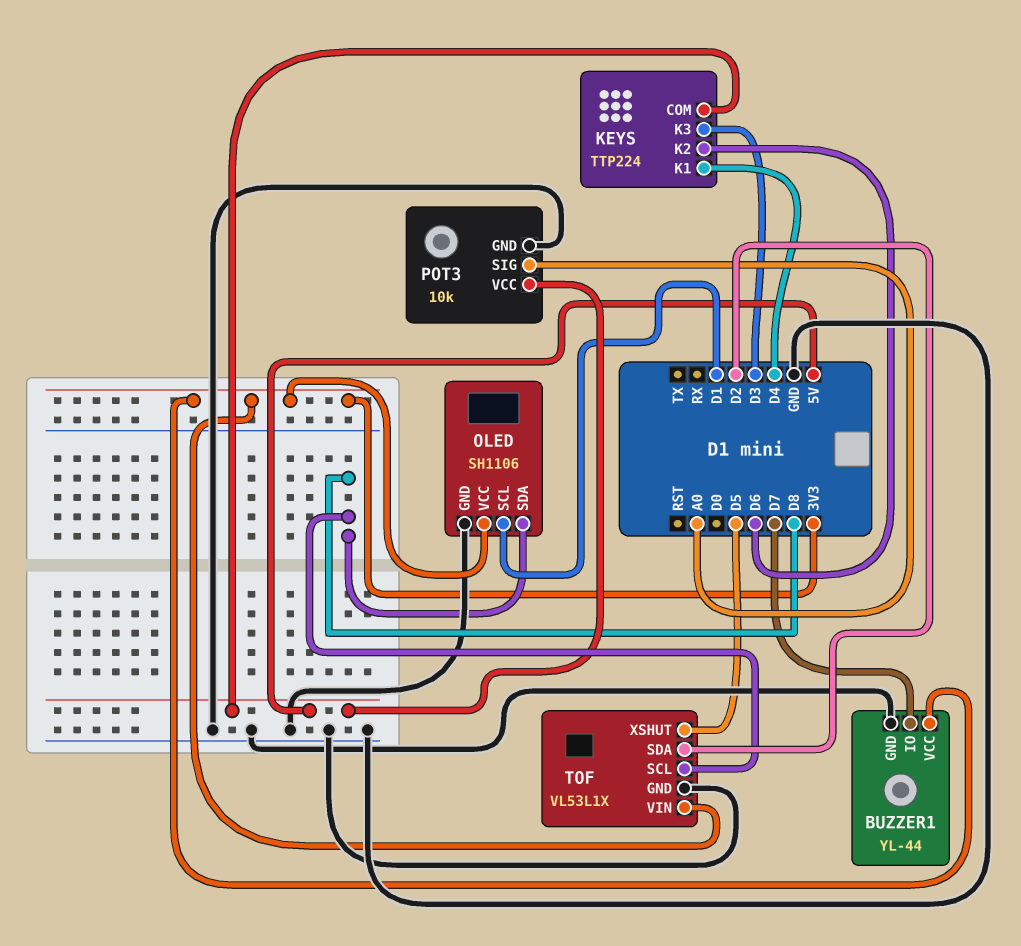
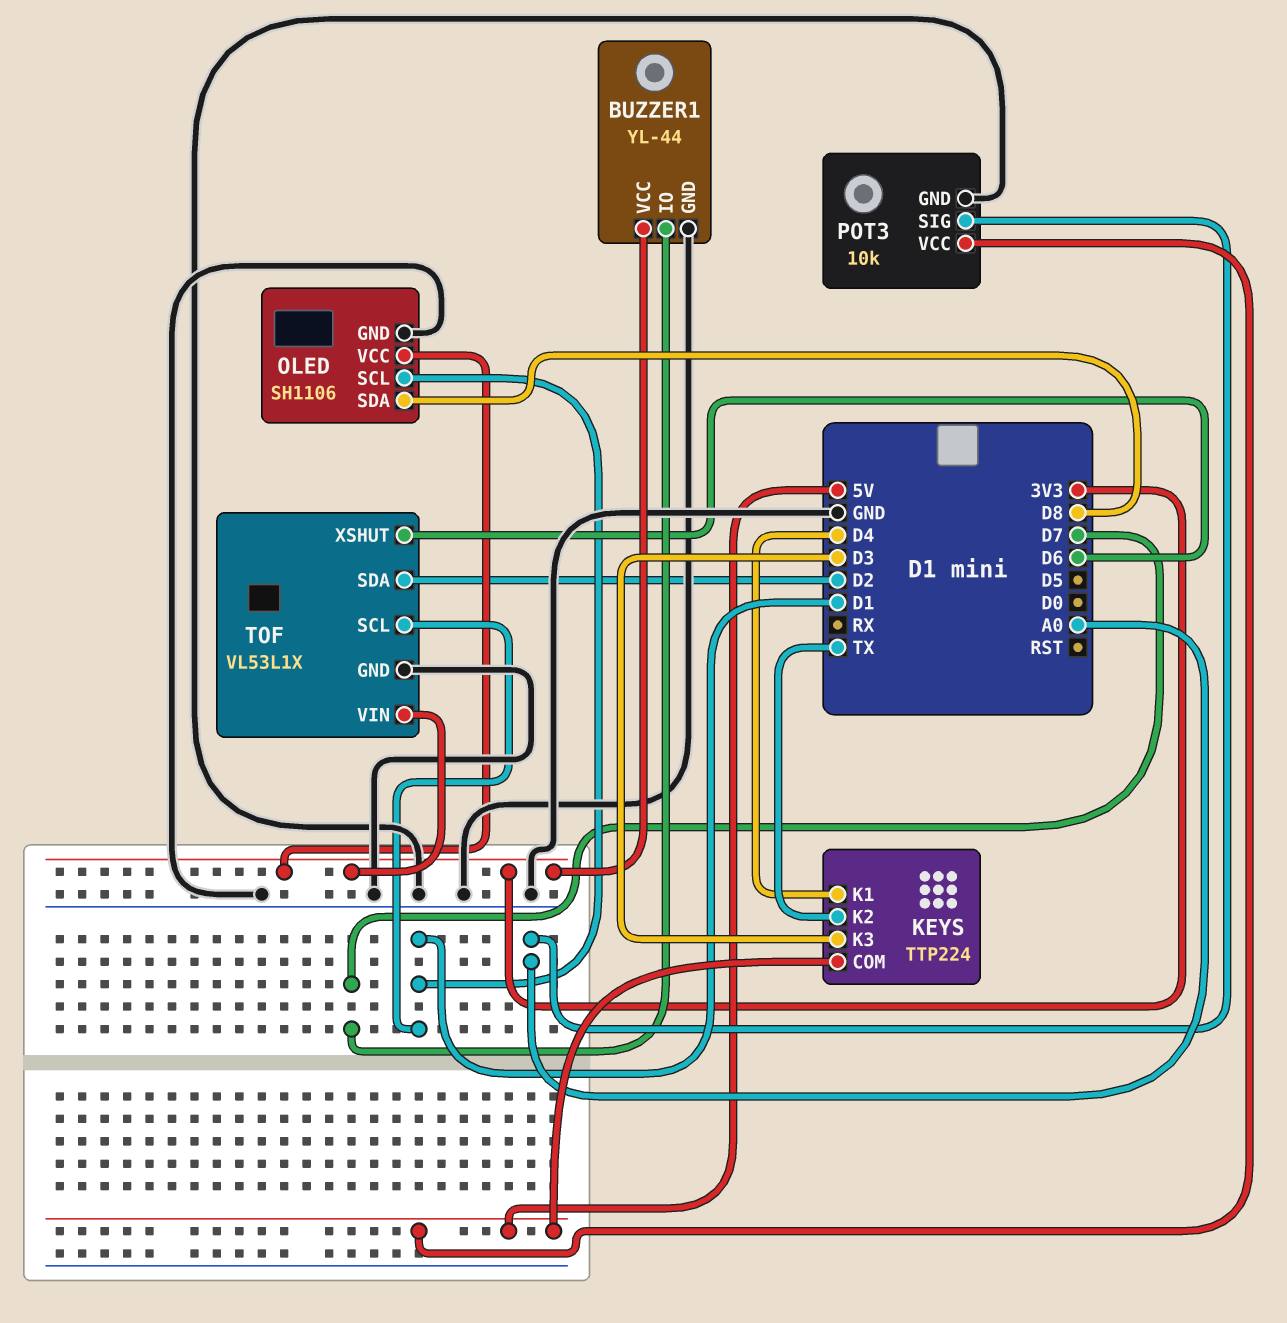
KEYS pin K2: D6 -> TX
TOF pin SCL: D8 -> D1
TOF pin XSHUT: D5 -> D6

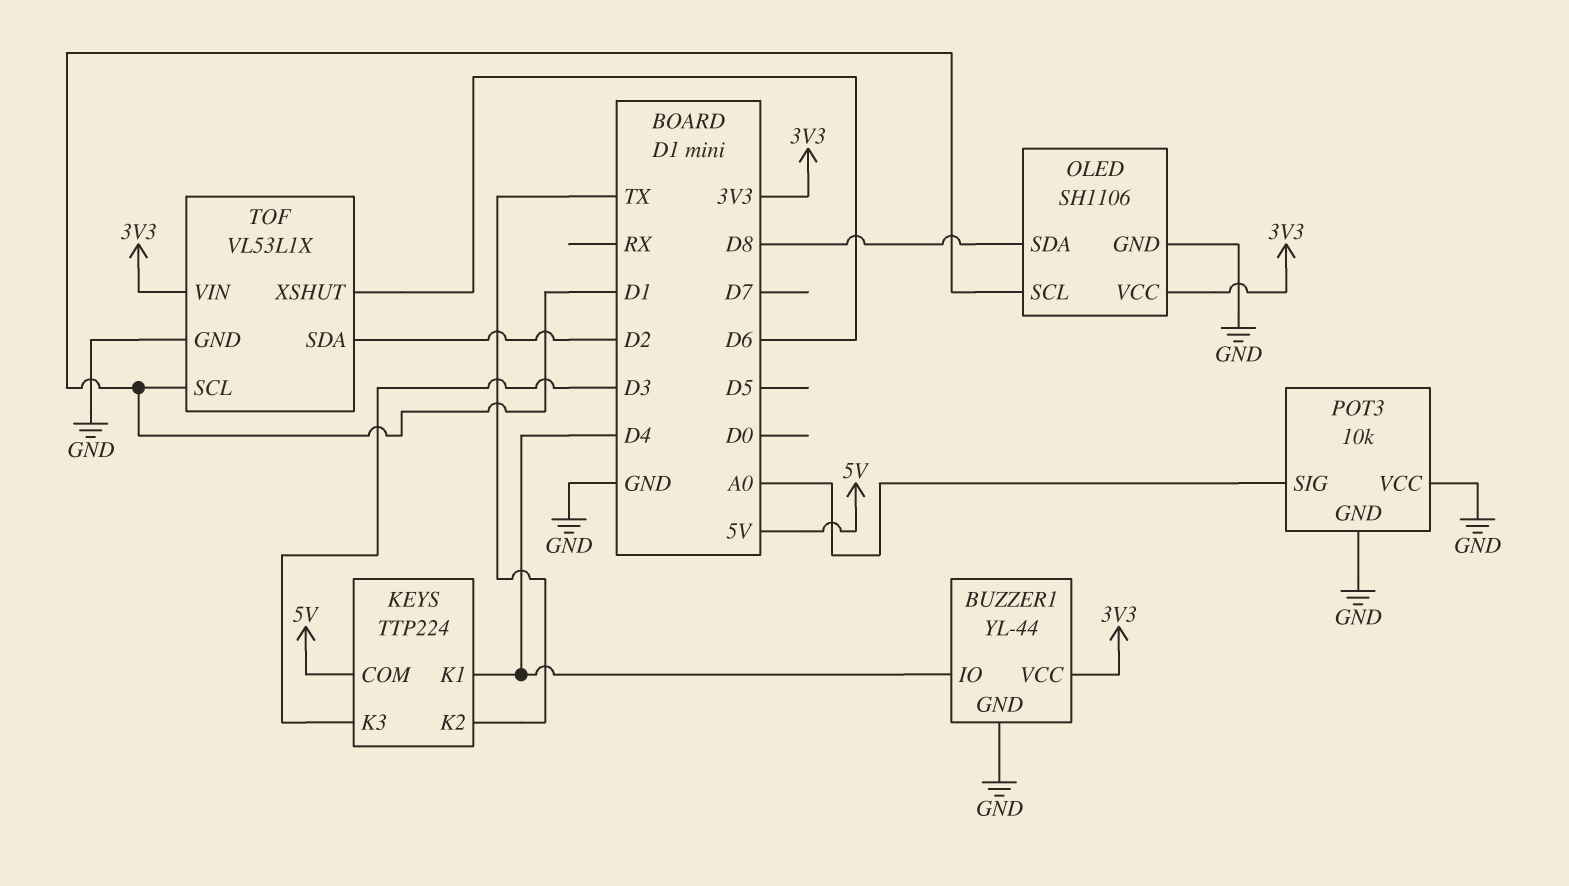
BUZZER1 pin IO: D7 -> D4
POT3 pin VCC: 5V -> GND

